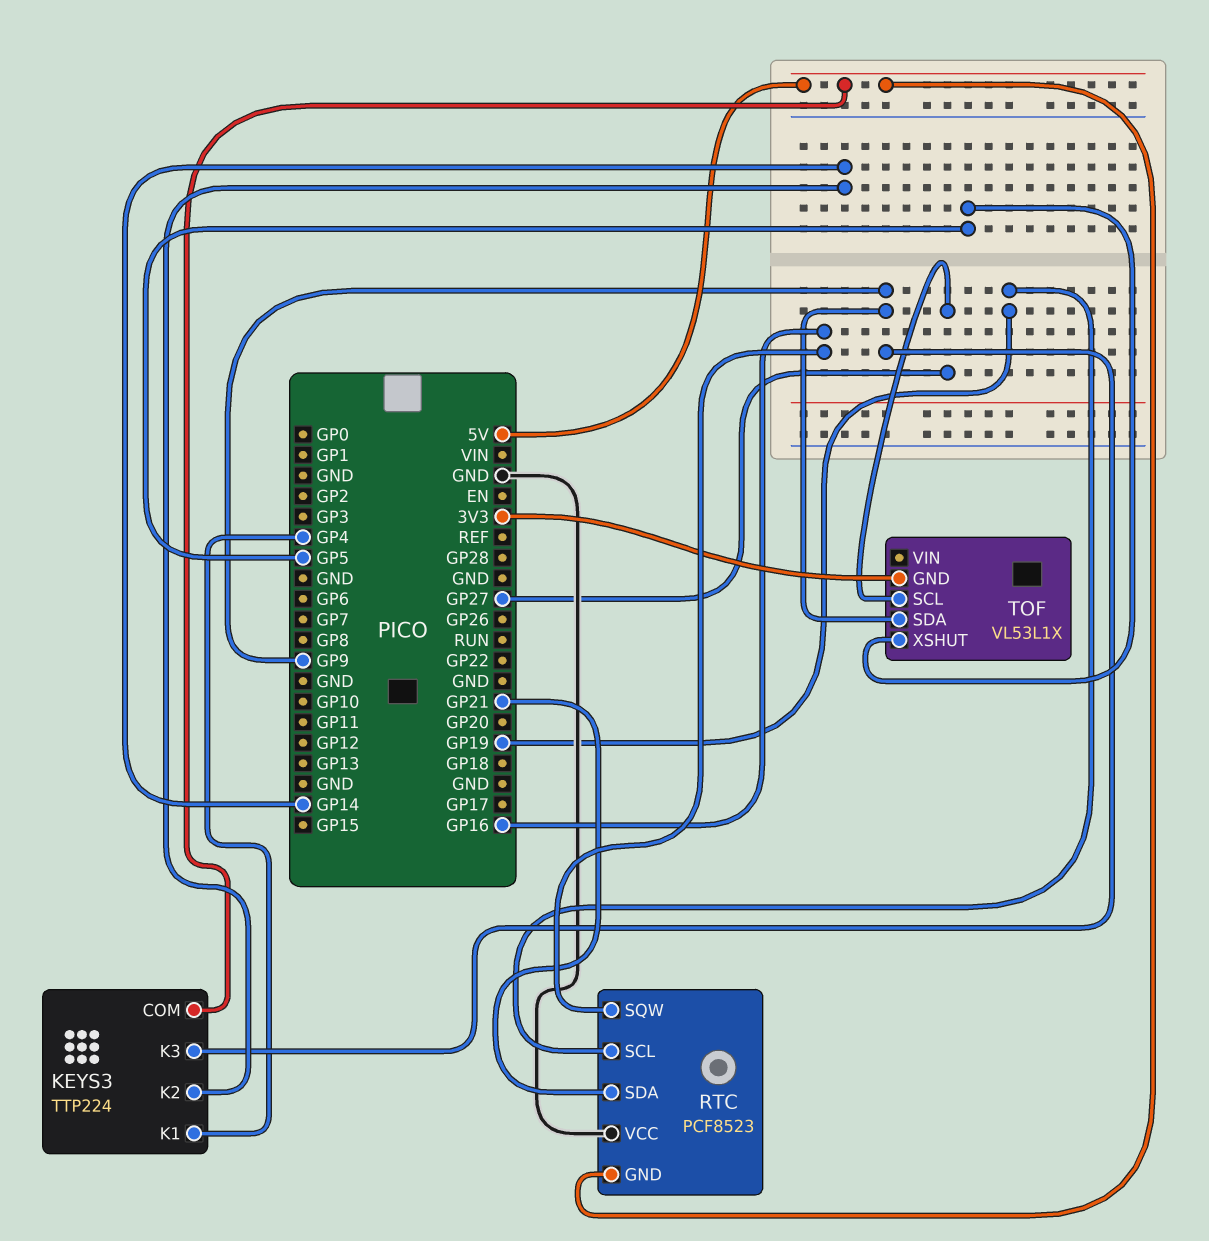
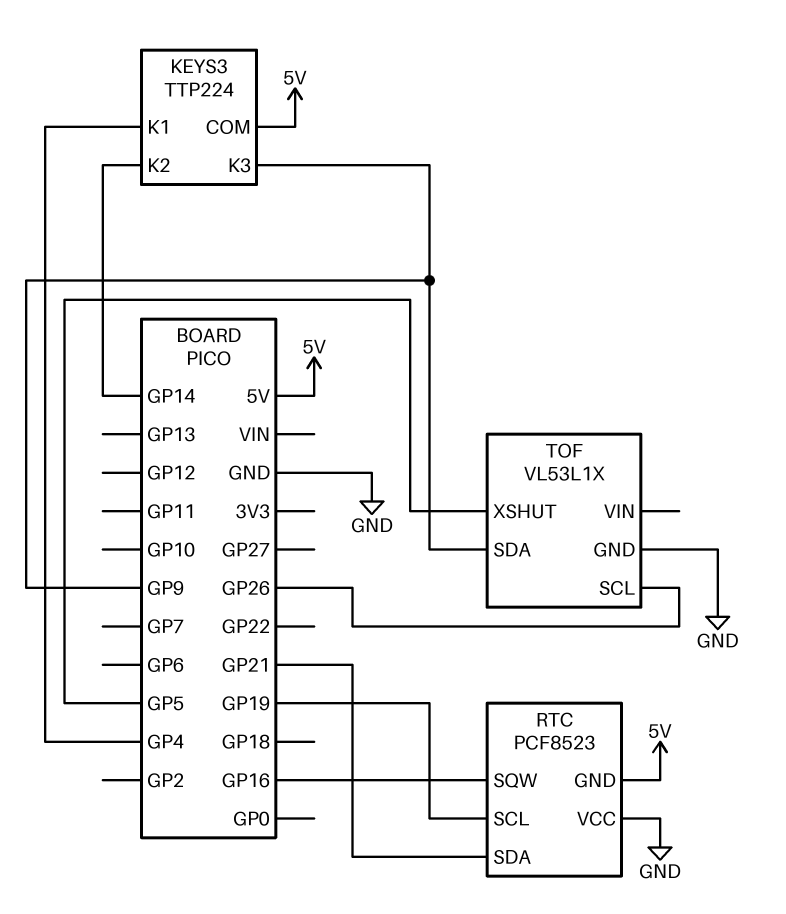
TOF pin GND: 3V3 -> GND
TOF pin SCL: GP27 -> GP26

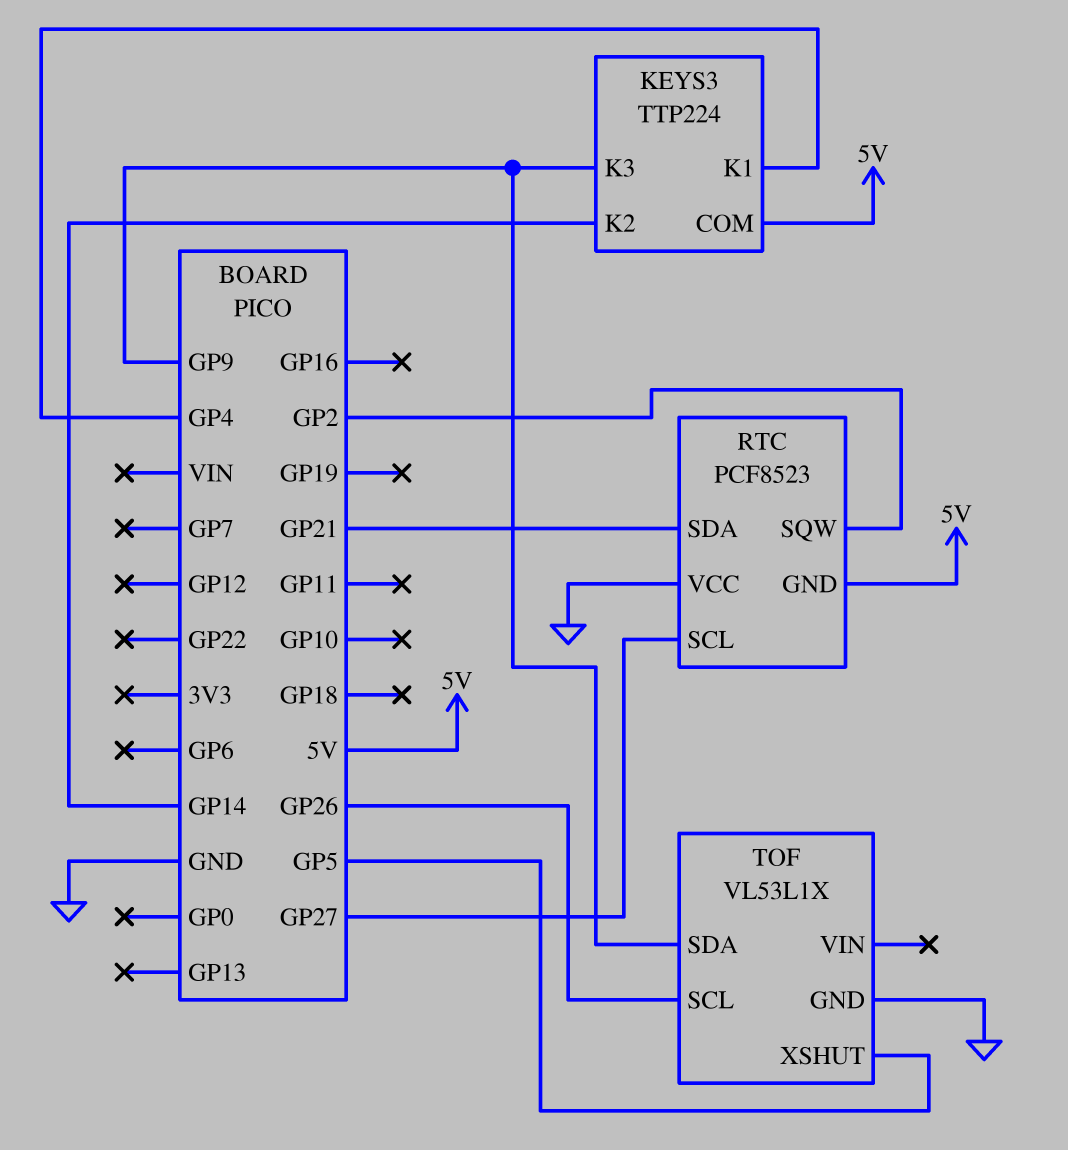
RTC pin SCL: GP19 -> GP27
RTC pin SQW: GP16 -> GP2

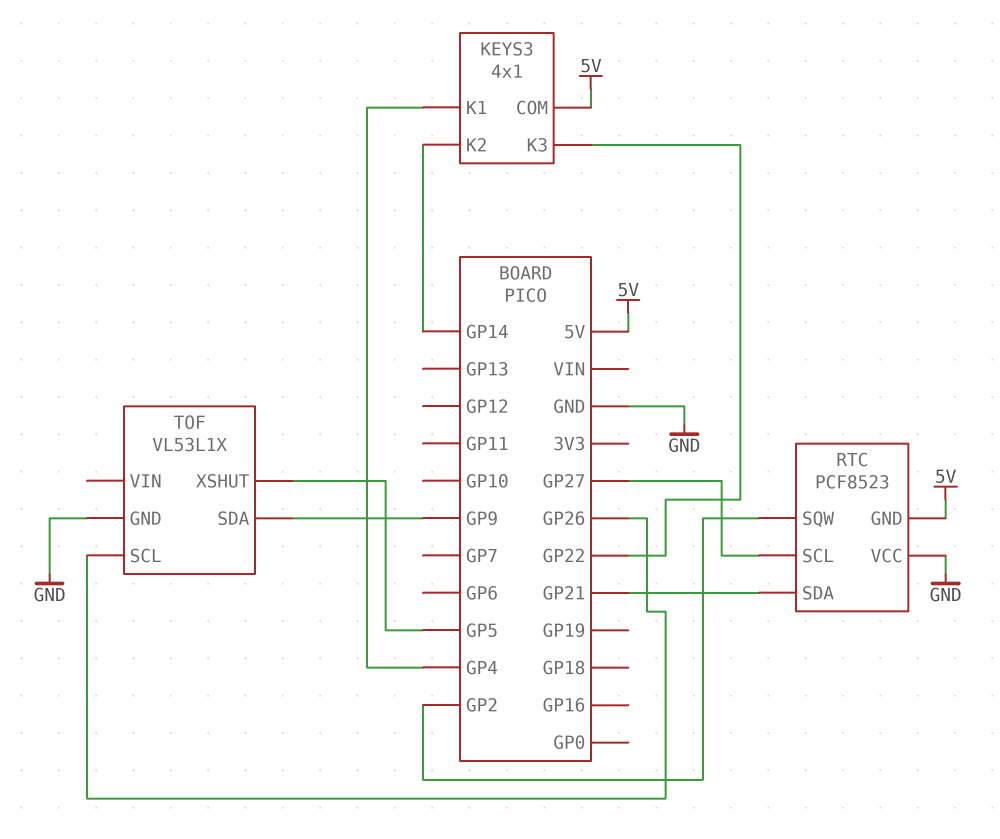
KEYS3: TTP224 -> 4x1
KEYS3 pin K3: GP9 -> GP22

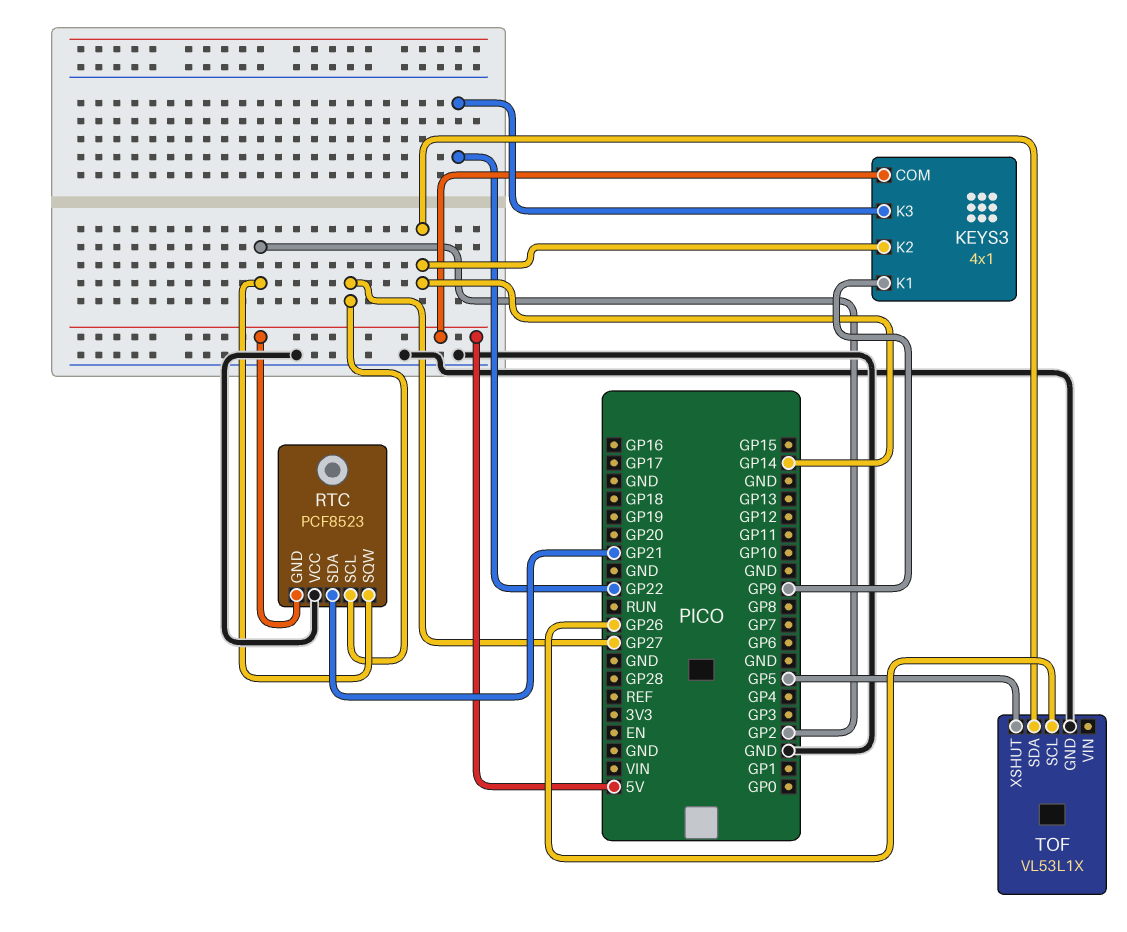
KEYS3 pin K1: GP4 -> GP9
TOF pin SDA: GP9 -> GP14

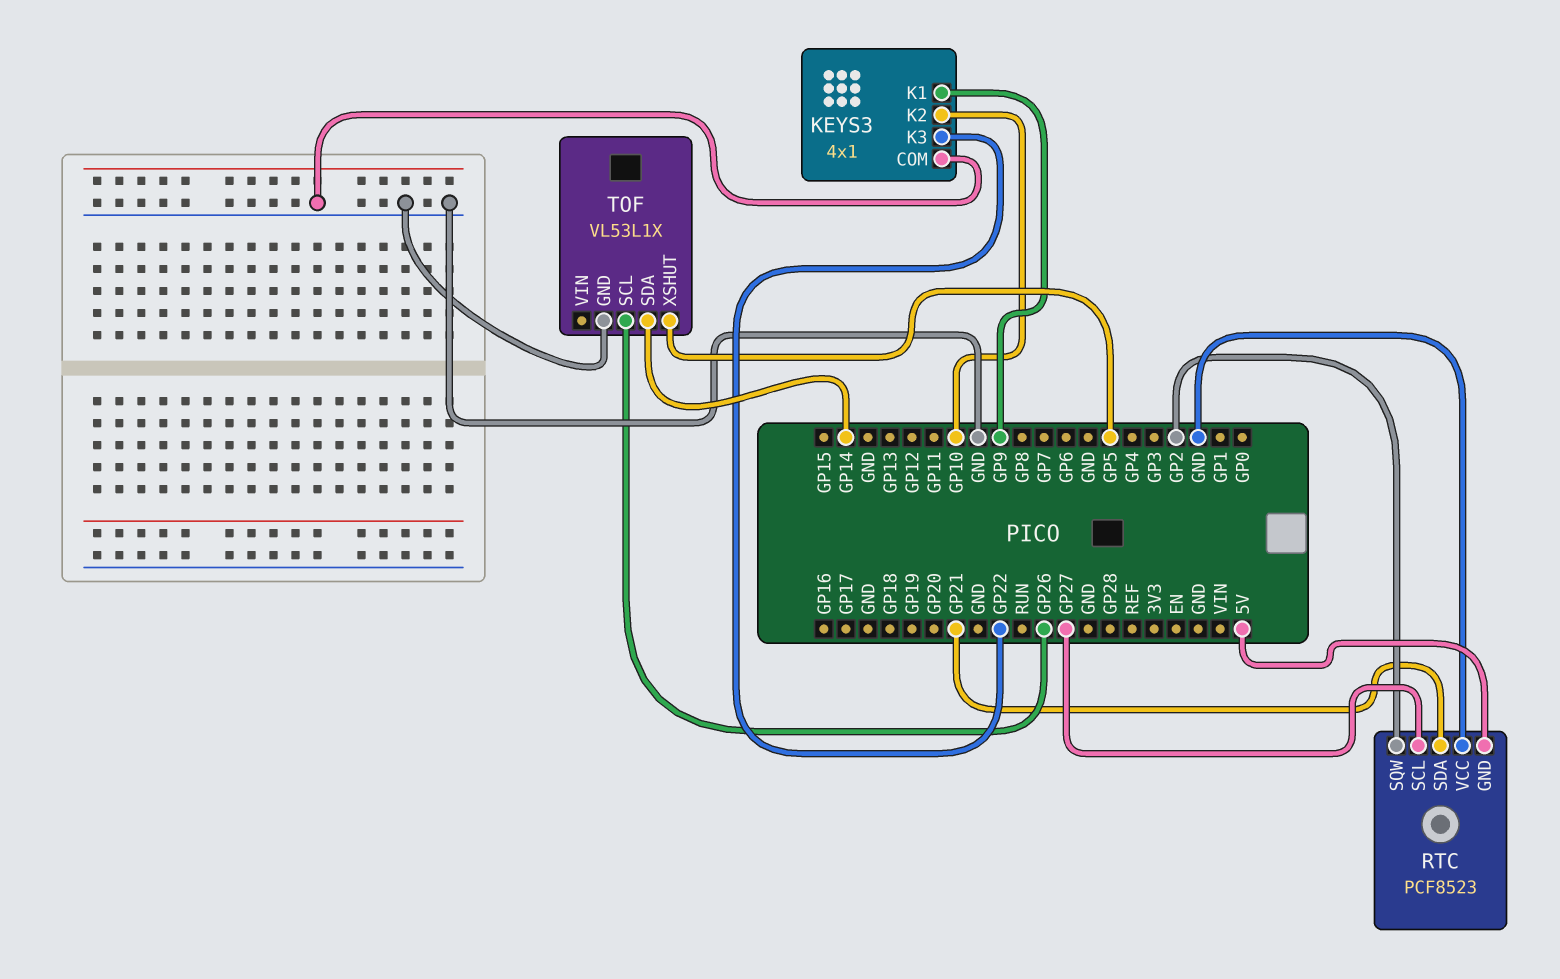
KEYS3 pin COM: 5V -> GND
KEYS3 pin K2: GP14 -> GP10

